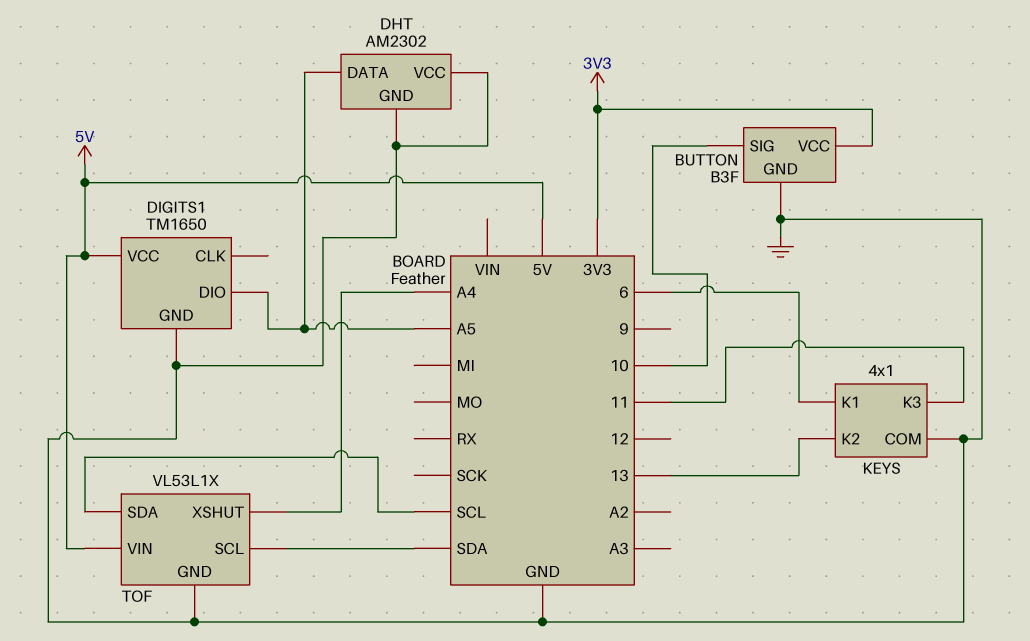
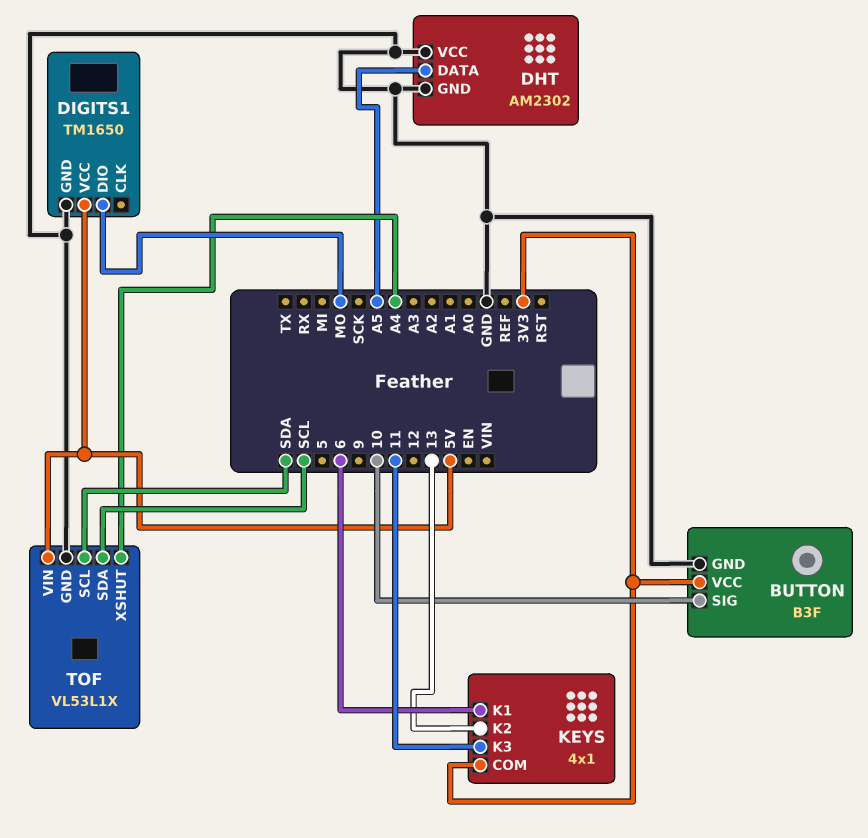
DIGITS1 pin DIO: A5 -> MO
KEYS pin COM: GND -> 3V3

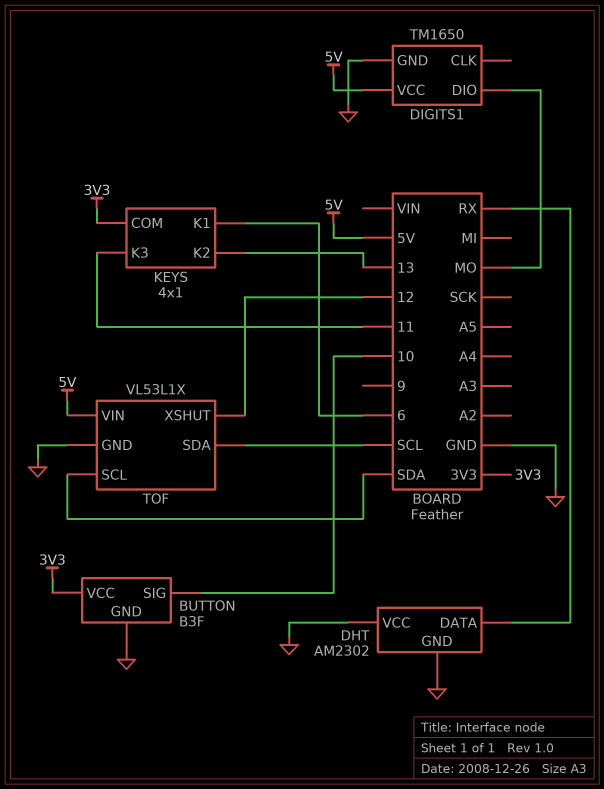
DHT pin DATA: A5 -> RX
TOF pin XSHUT: A4 -> 12

